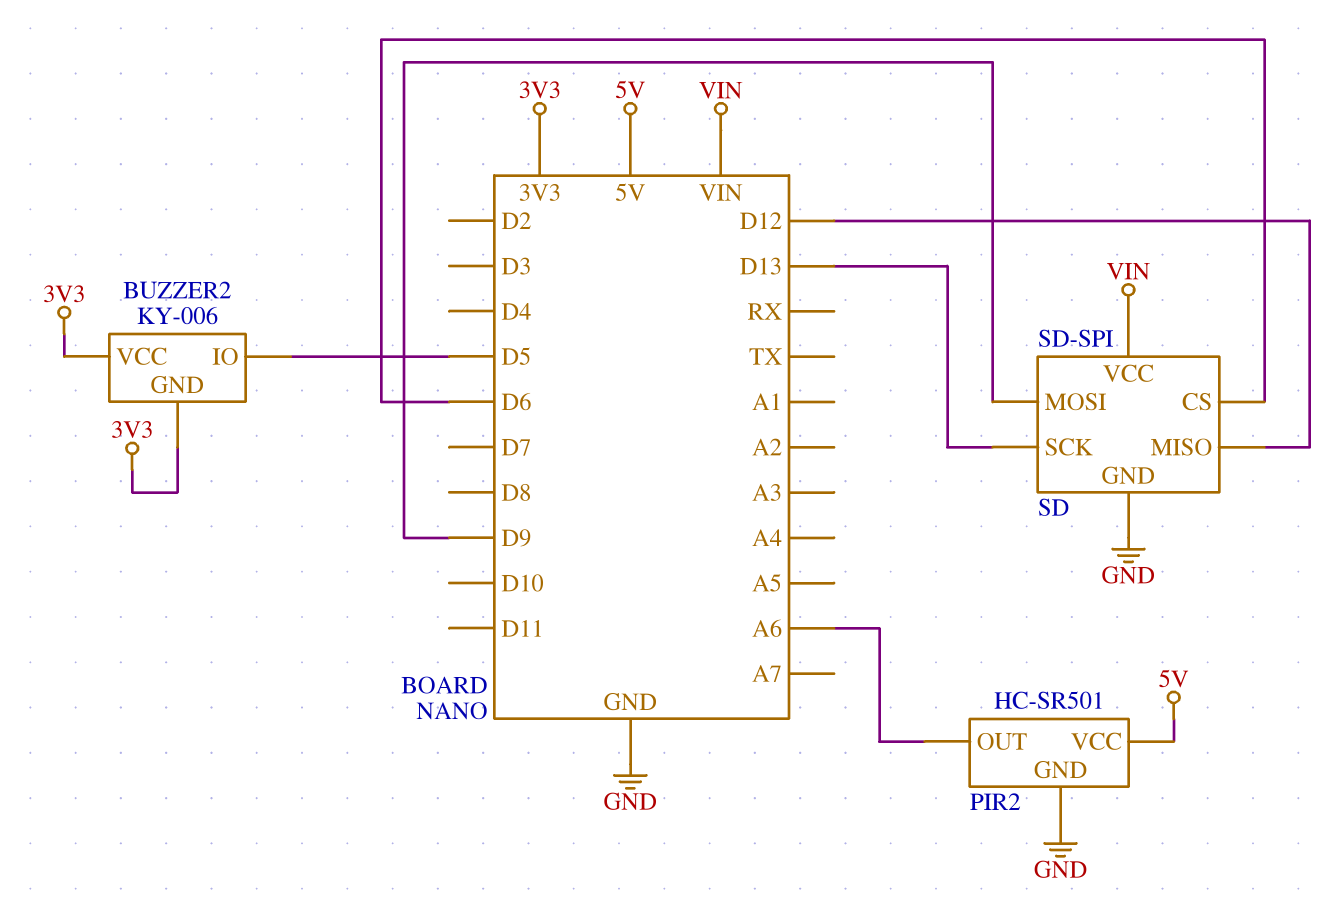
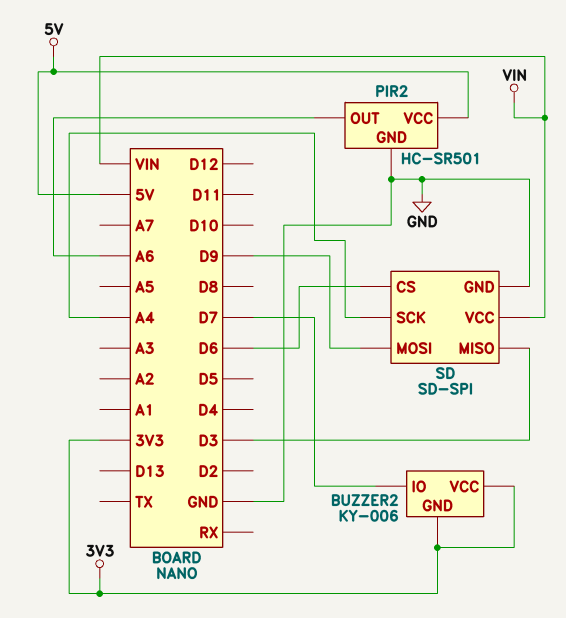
BUZZER2 pin IO: D5 -> D7
SD pin MISO: D12 -> D3
SD pin SCK: D13 -> A4

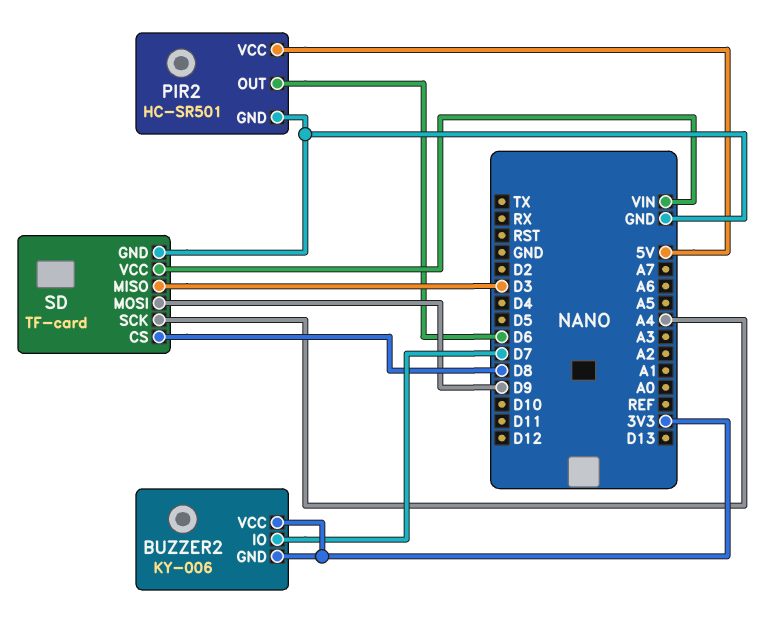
PIR2 pin OUT: A6 -> D6
SD: SD-SPI -> TF-card
SD pin CS: D6 -> D8

